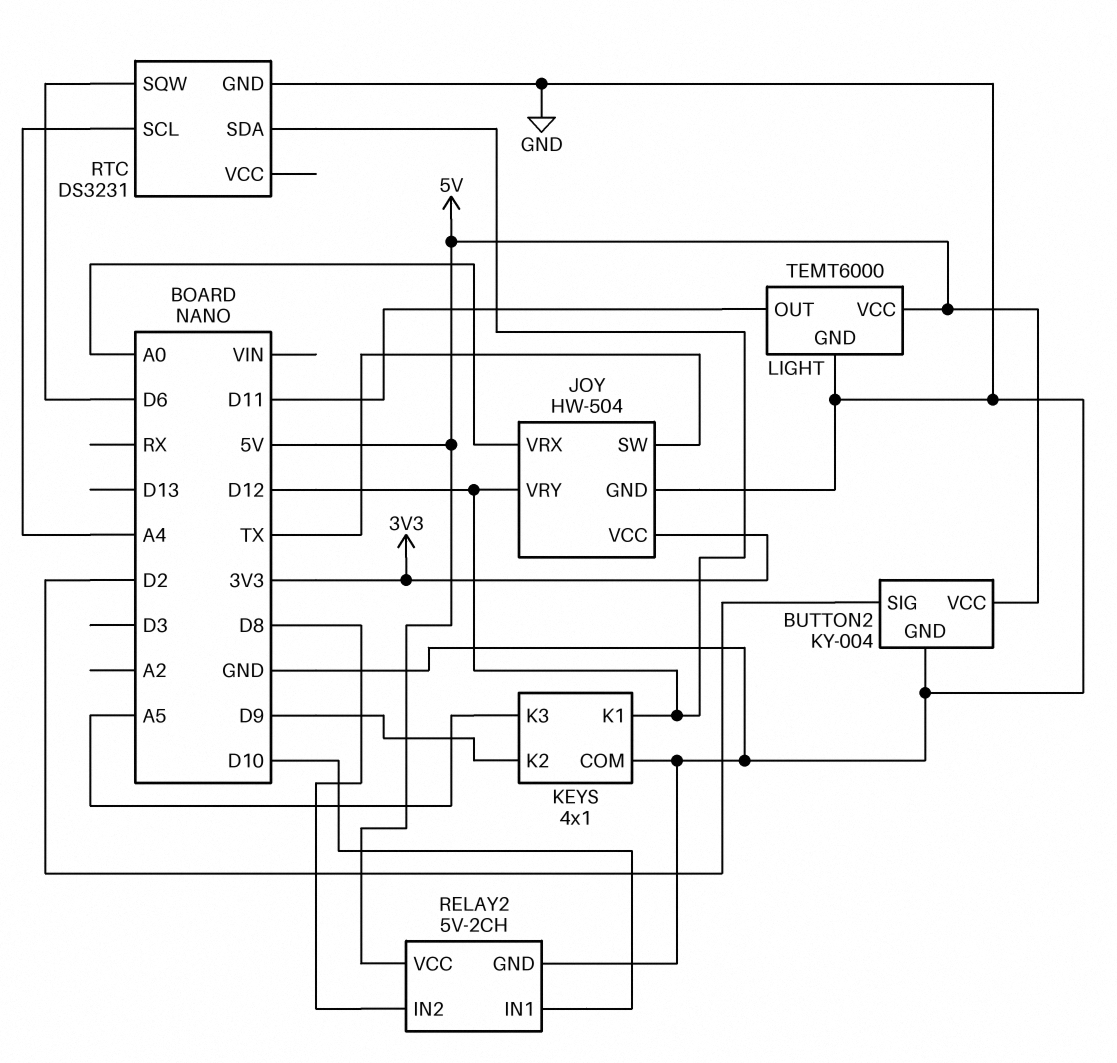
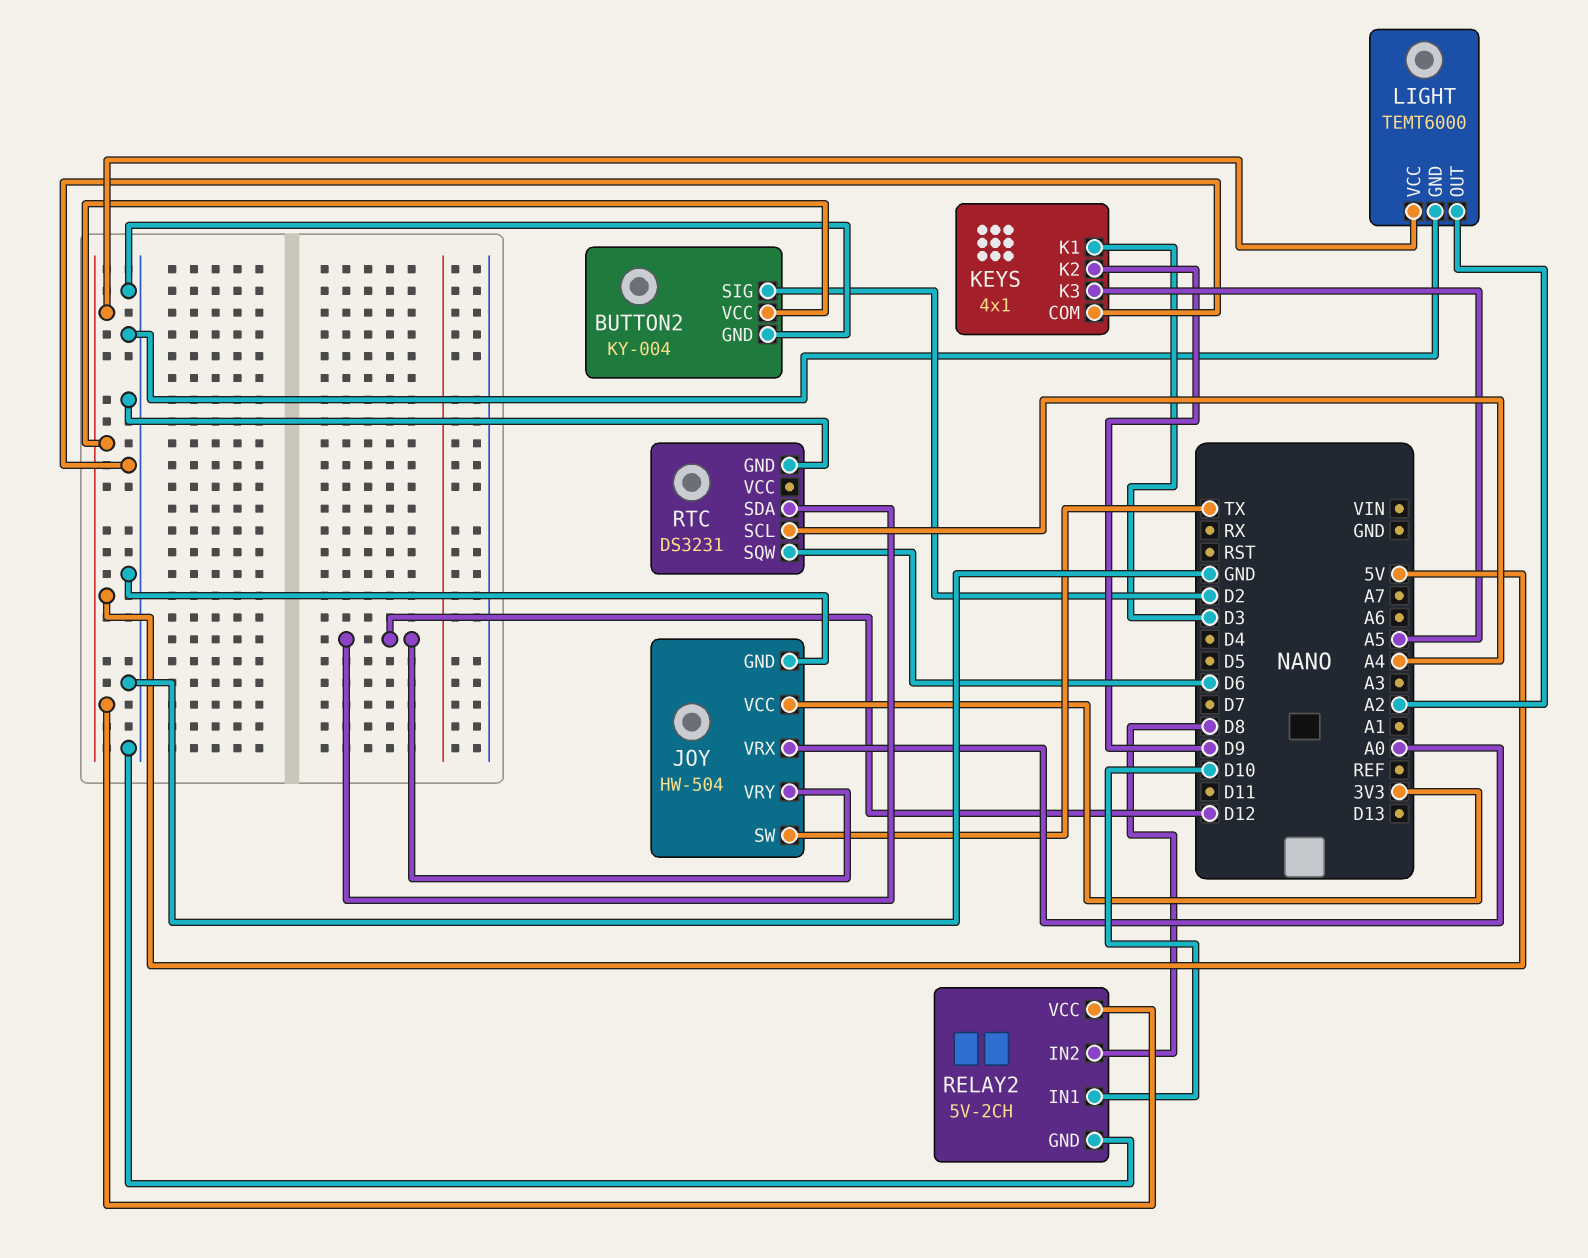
KEYS pin K1: D12 -> D3
LIGHT pin OUT: D11 -> A2

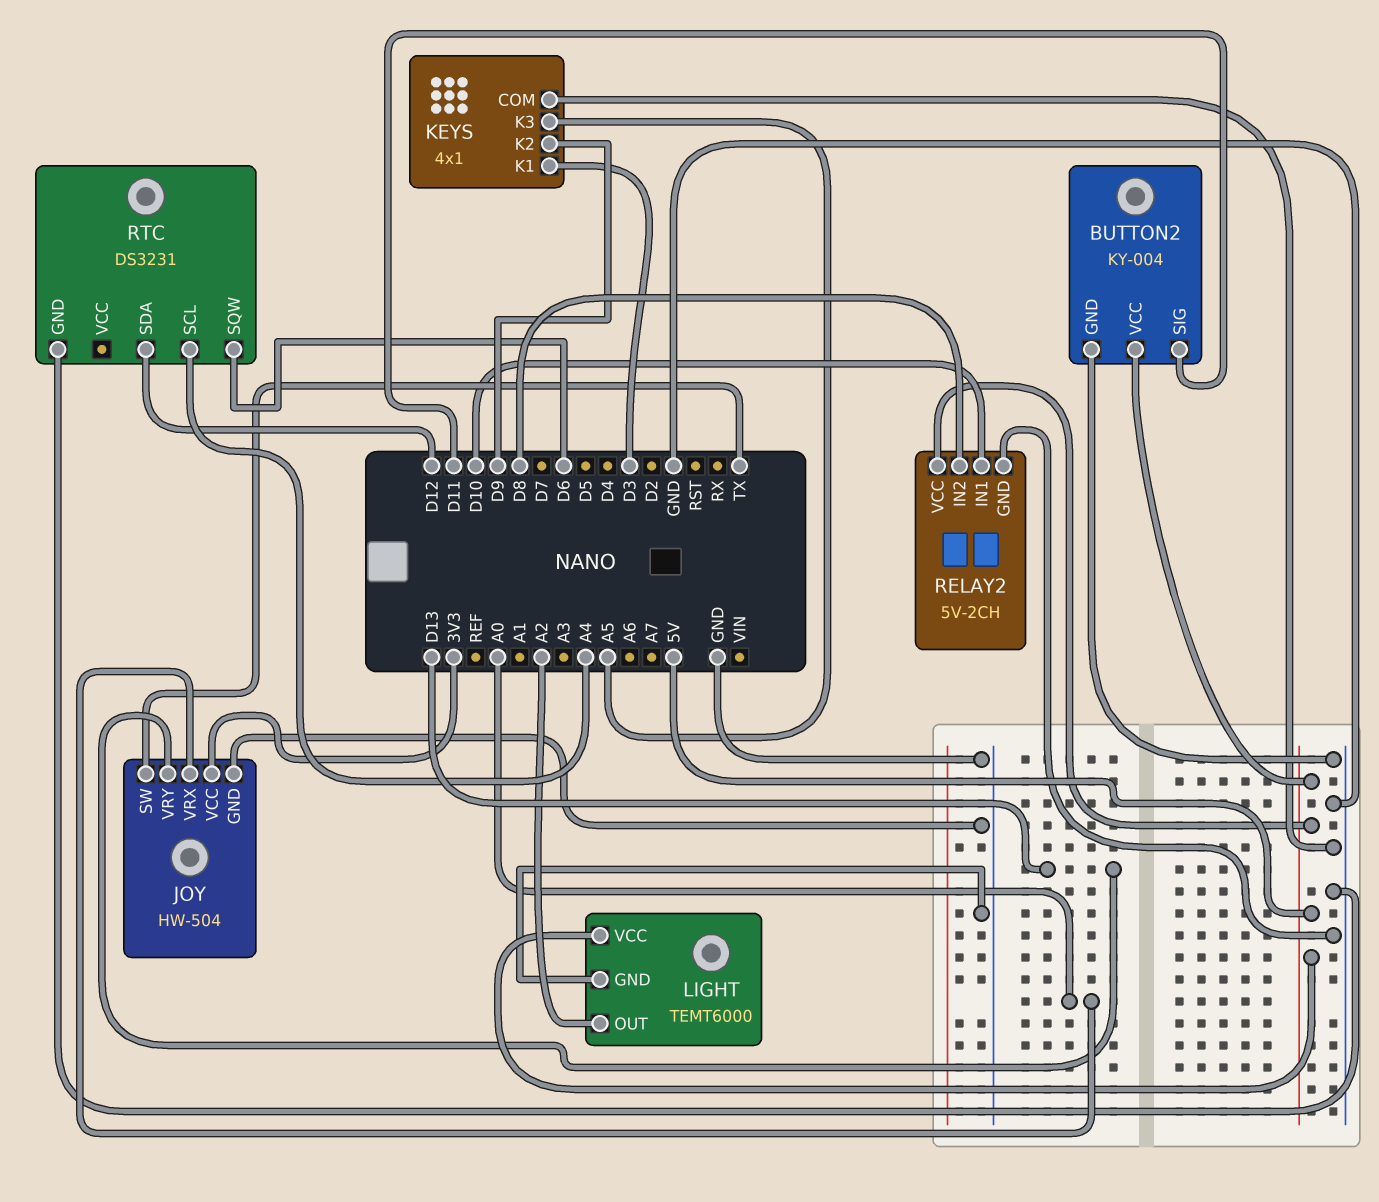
BUTTON2 pin SIG: D2 -> D11
JOY pin VRY: D12 -> D13

